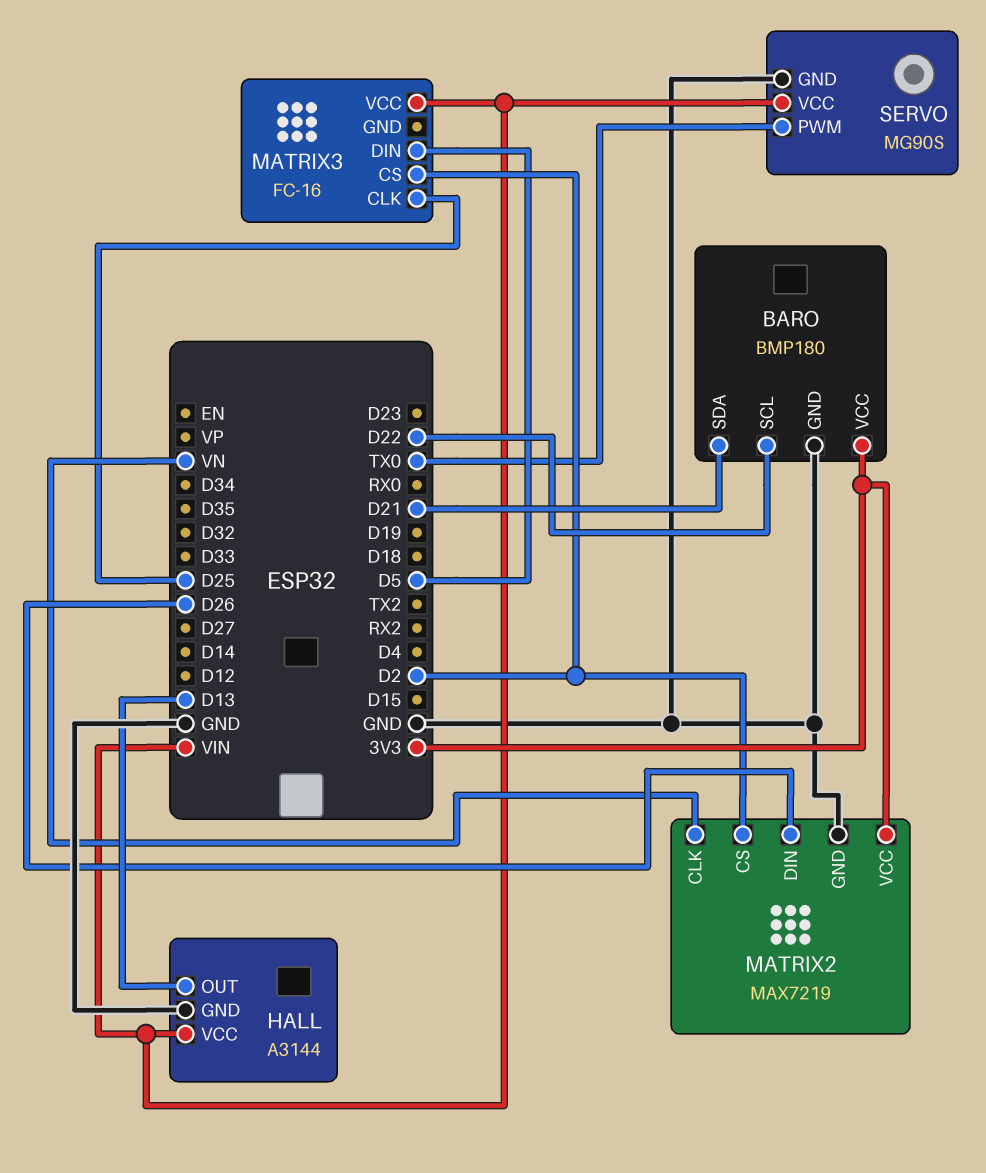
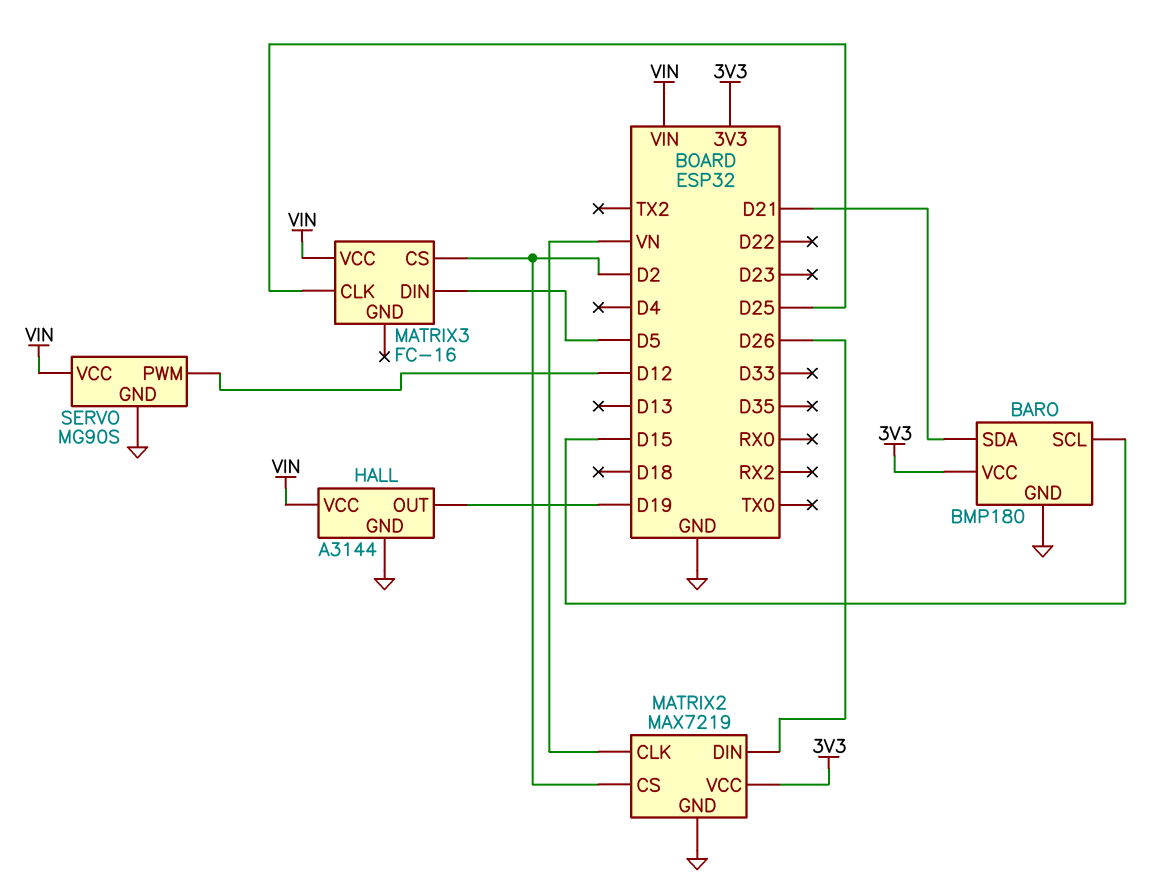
BARO pin SCL: D22 -> D15
HALL pin OUT: D13 -> D19
SERVO pin PWM: TX0 -> D12

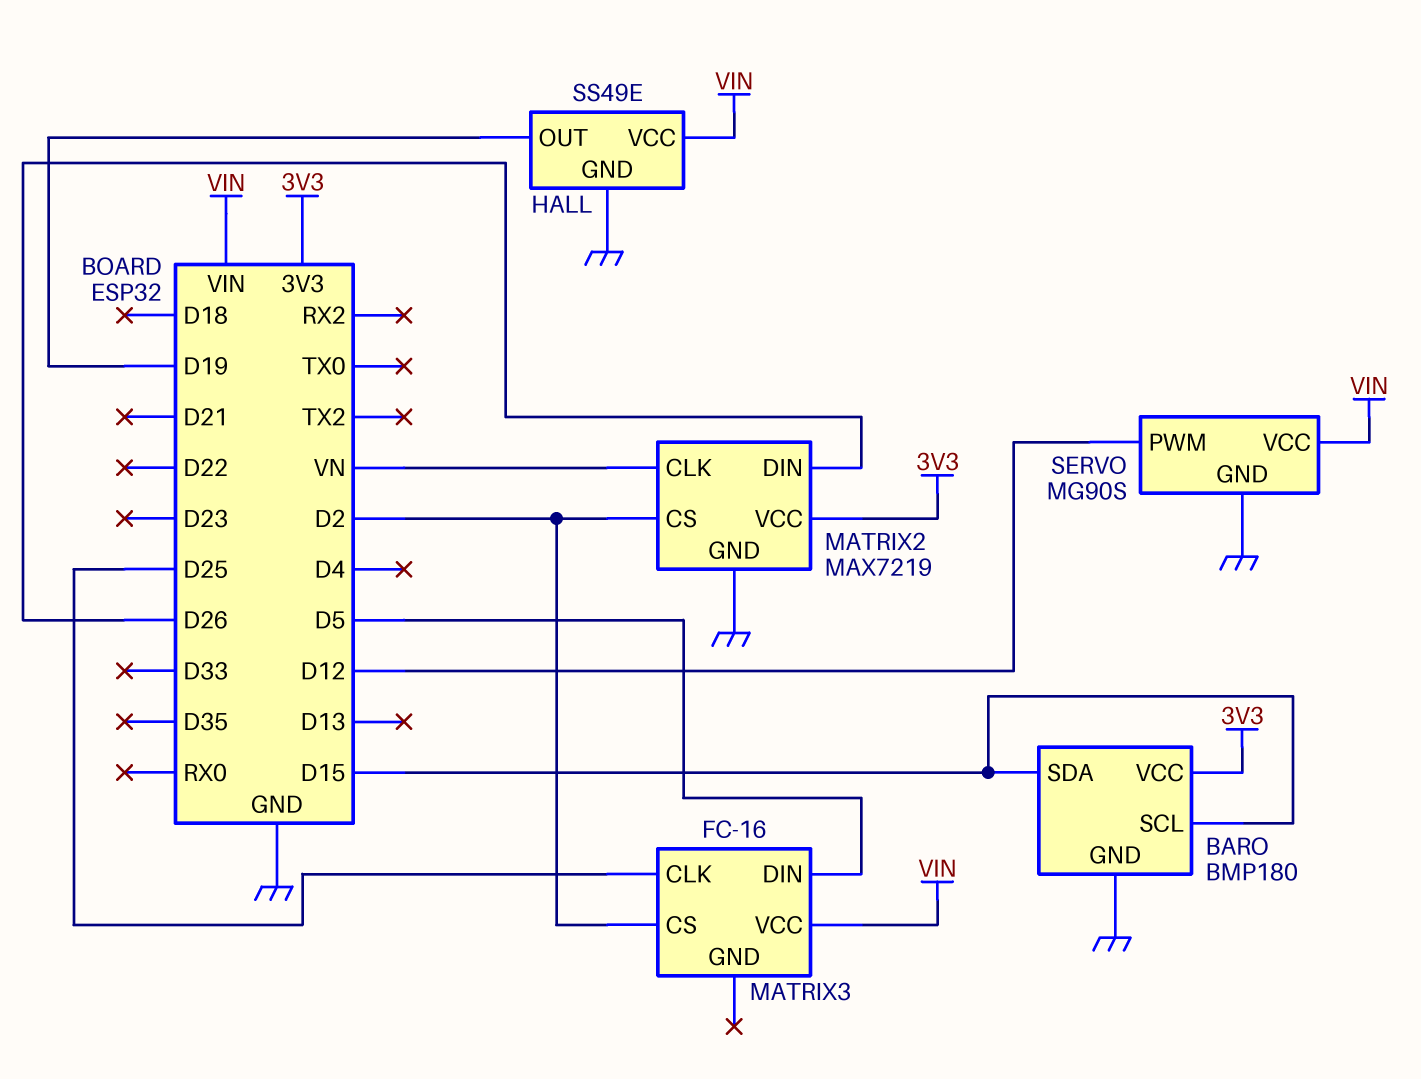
BARO pin SDA: D21 -> D15
HALL: A3144 -> SS49E

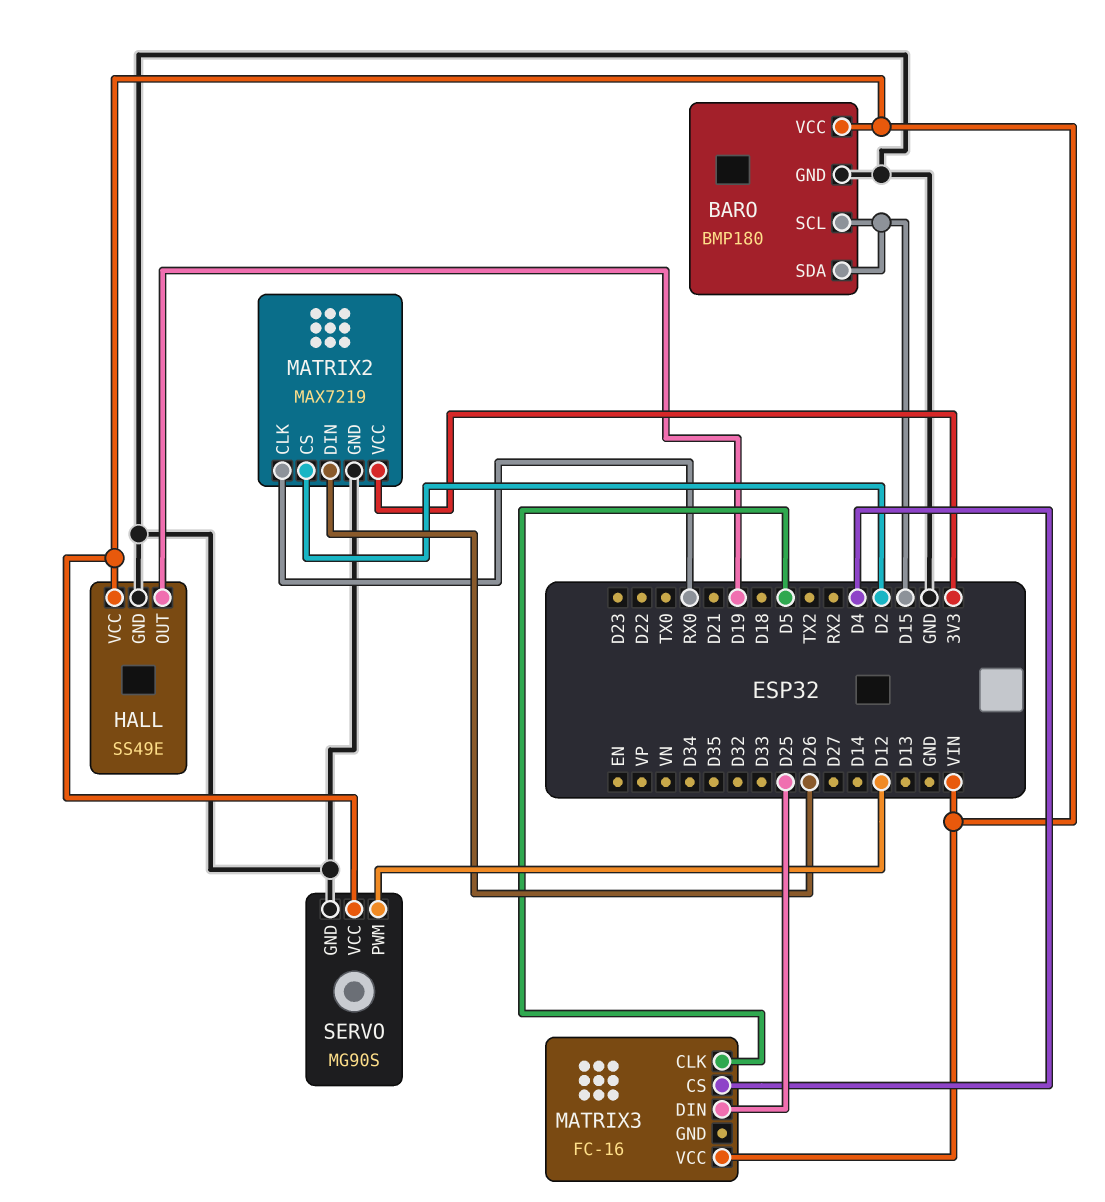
BARO pin VCC: 3V3 -> VIN
MATRIX2 pin CLK: VN -> RX0
MATRIX3 pin CLK: D25 -> D5
MATRIX3 pin CS: D2 -> D4
MATRIX3 pin DIN: D5 -> D25

